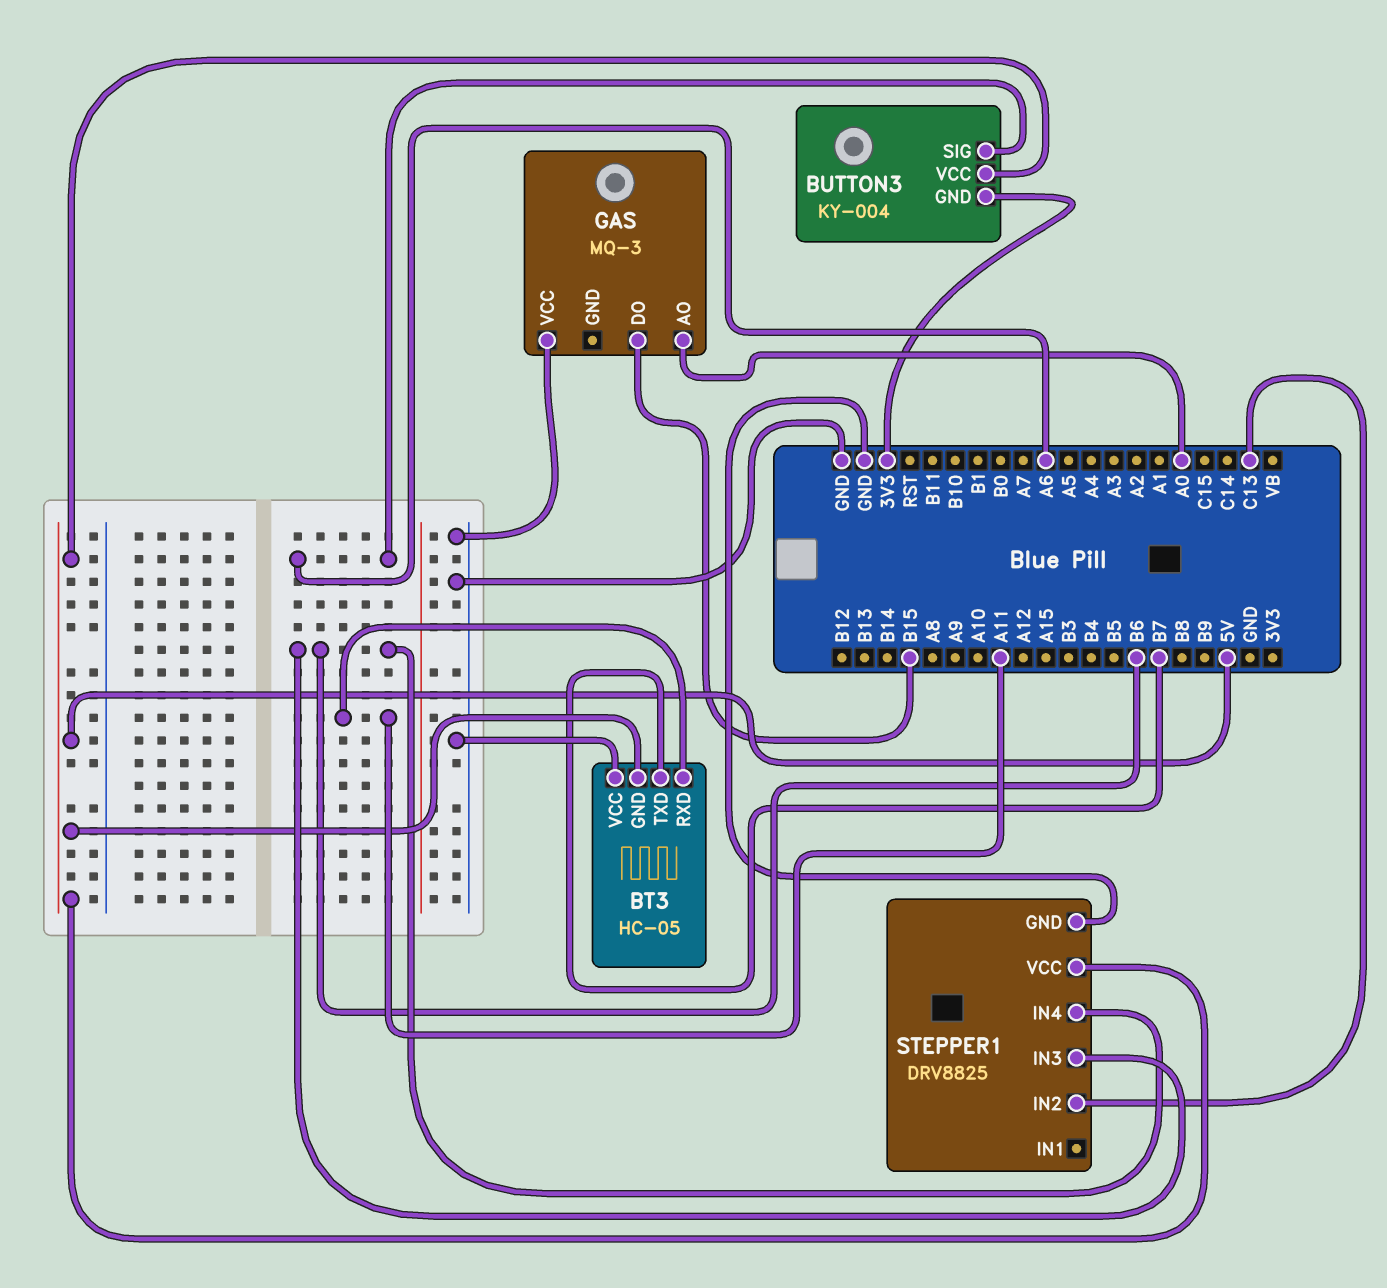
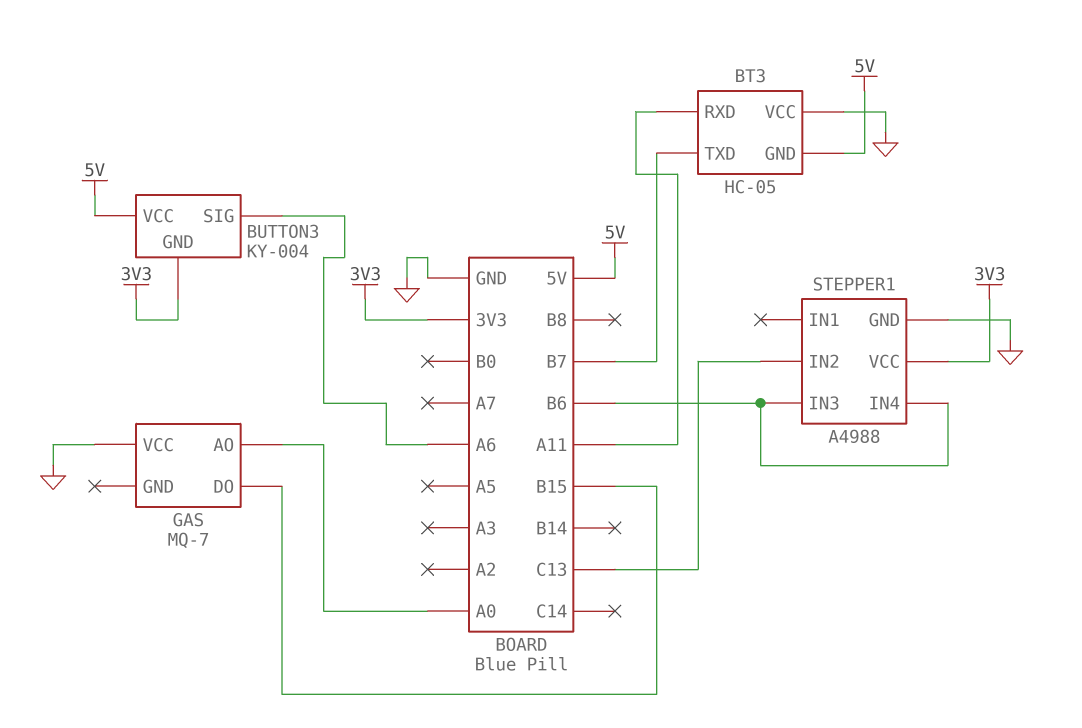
GAS: MQ-3 -> MQ-7
STEPPER1: DRV8825 -> A4988
STEPPER1 pin VCC: 5V -> 3V3

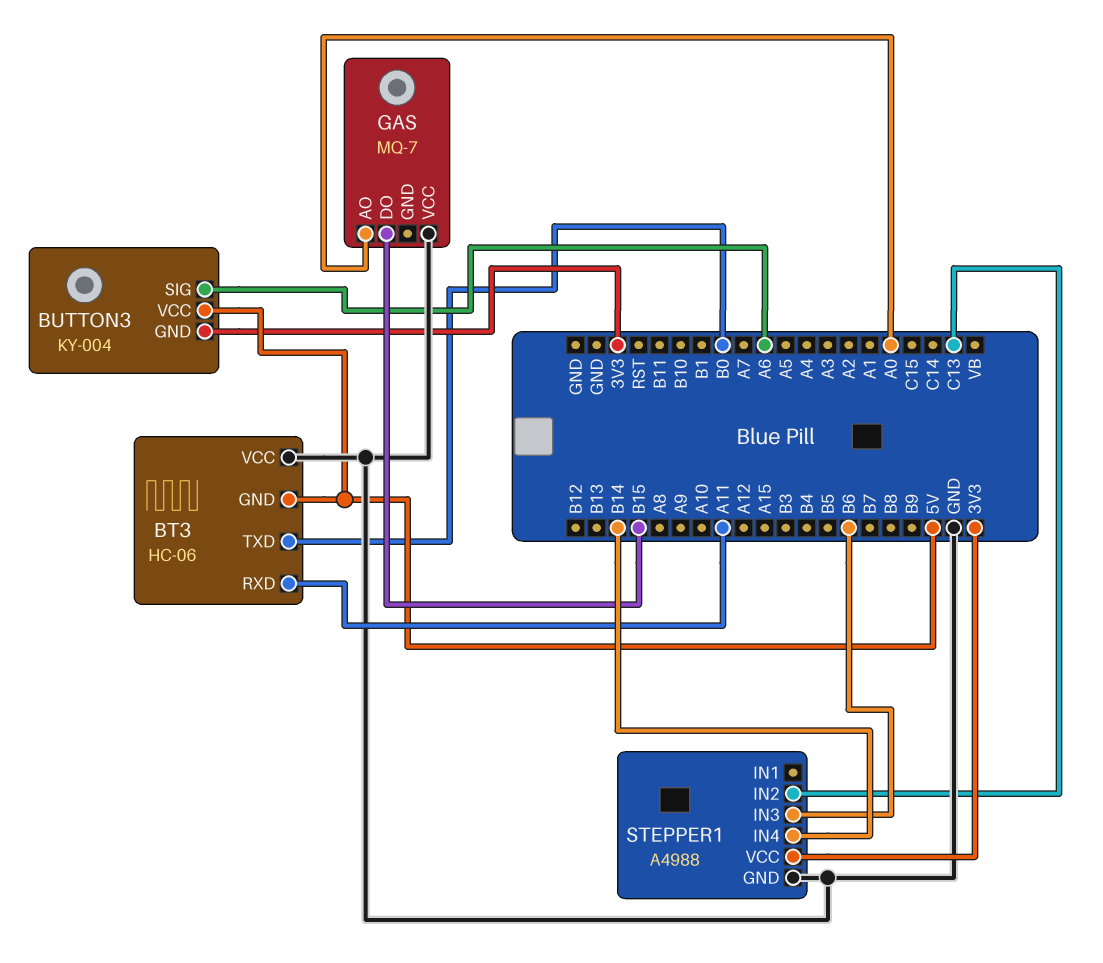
BT3: HC-05 -> HC-06
BT3 pin TXD: B7 -> B0
STEPPER1 pin IN4: B6 -> B14

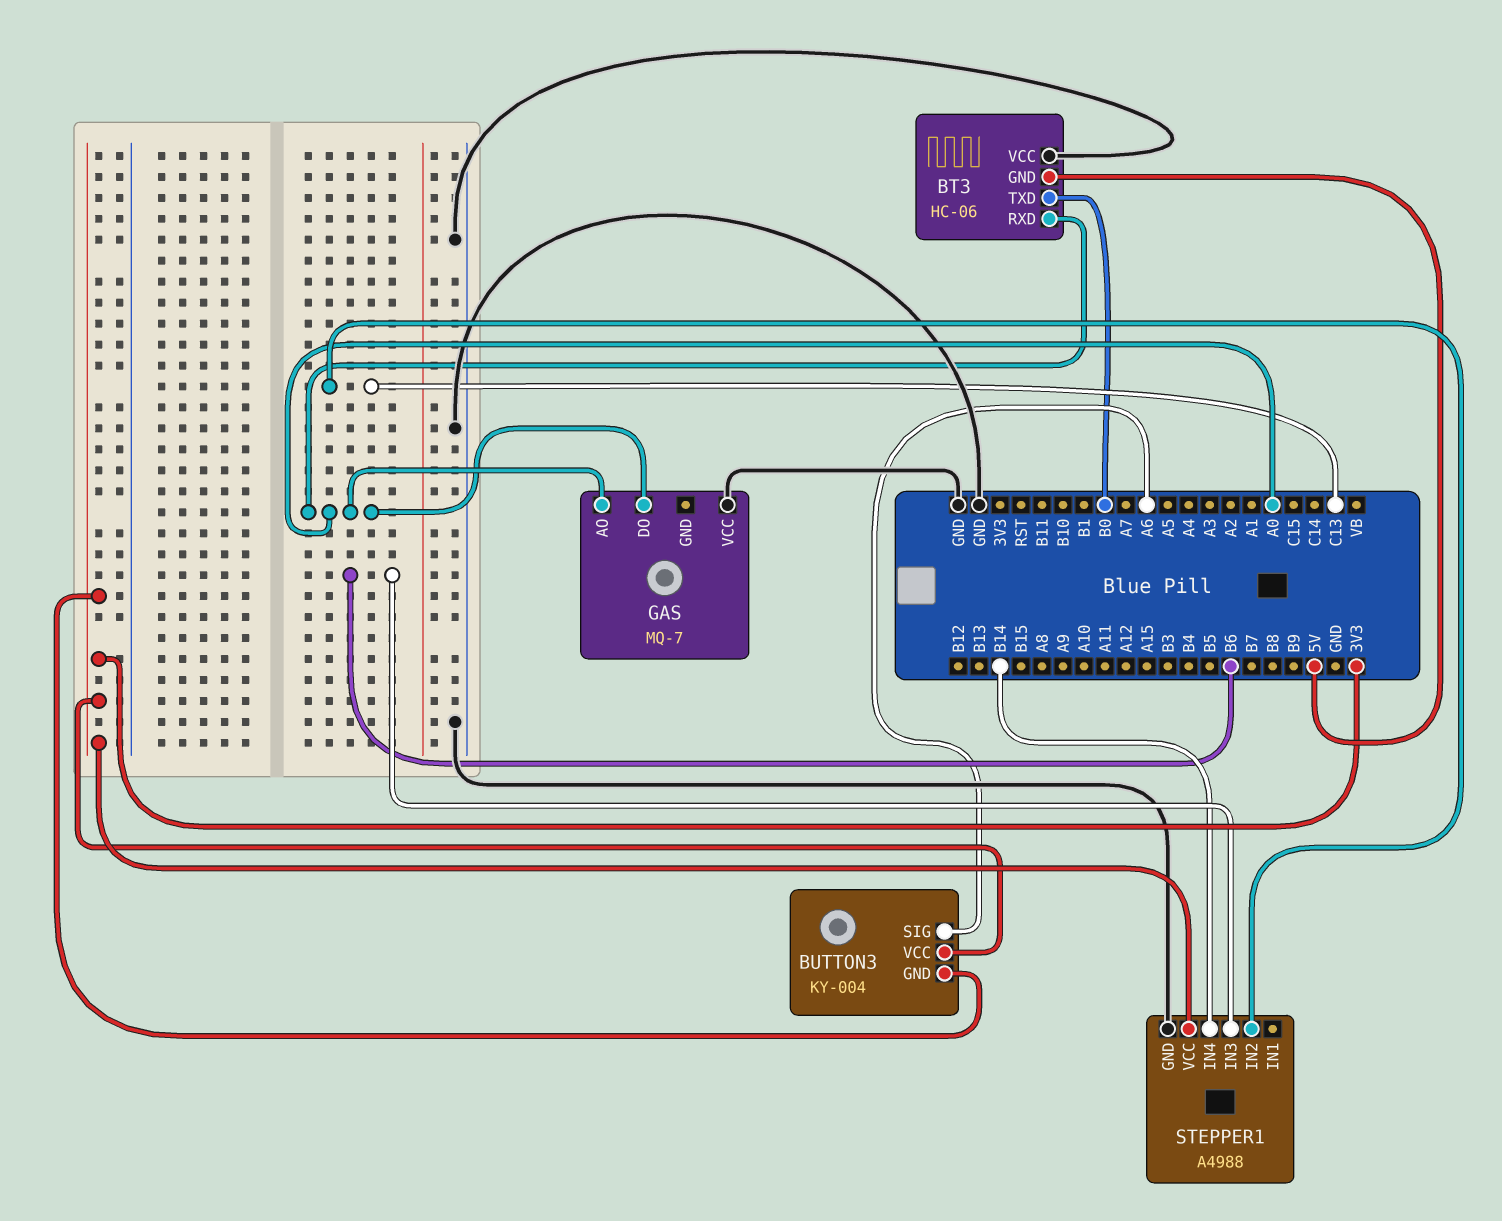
BT3 pin RXD: A11 -> A0
BUTTON3 pin VCC: 5V -> 3V3
GAS pin DO: B15 -> A0

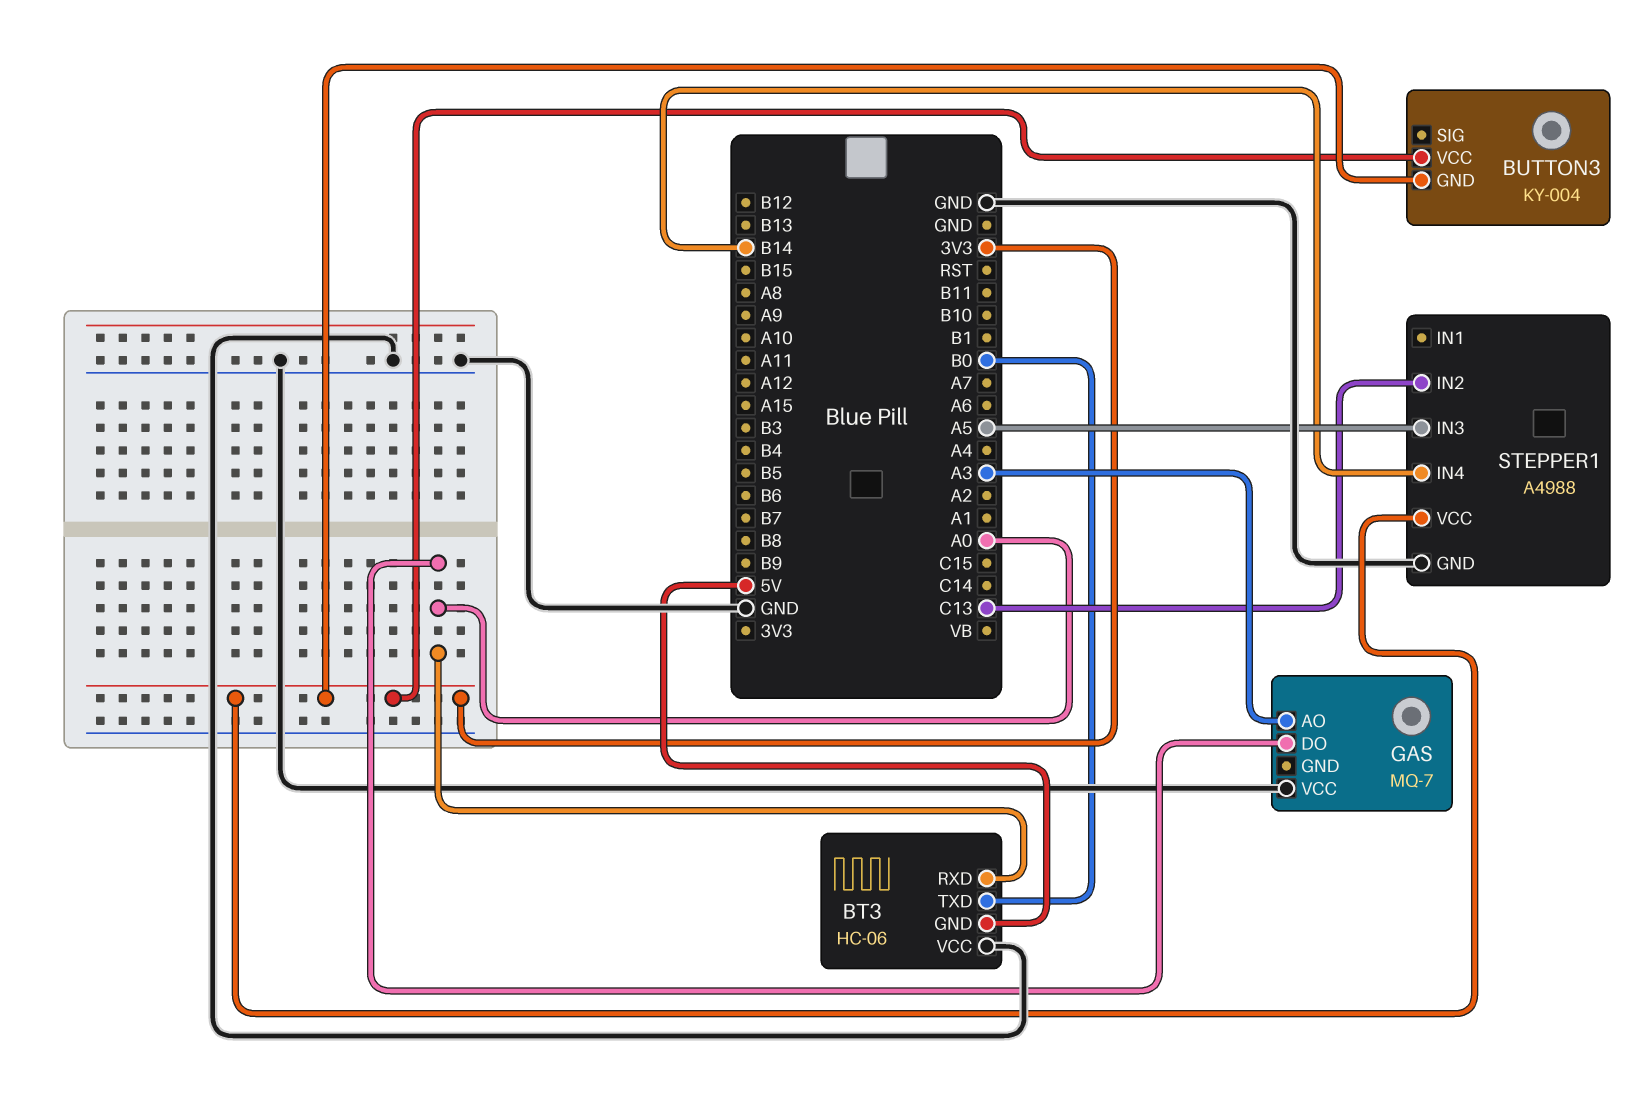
BUTTON3 pin SIG: A6 -> none
GAS pin AO: A0 -> A3
STEPPER1 pin IN3: B6 -> A5

